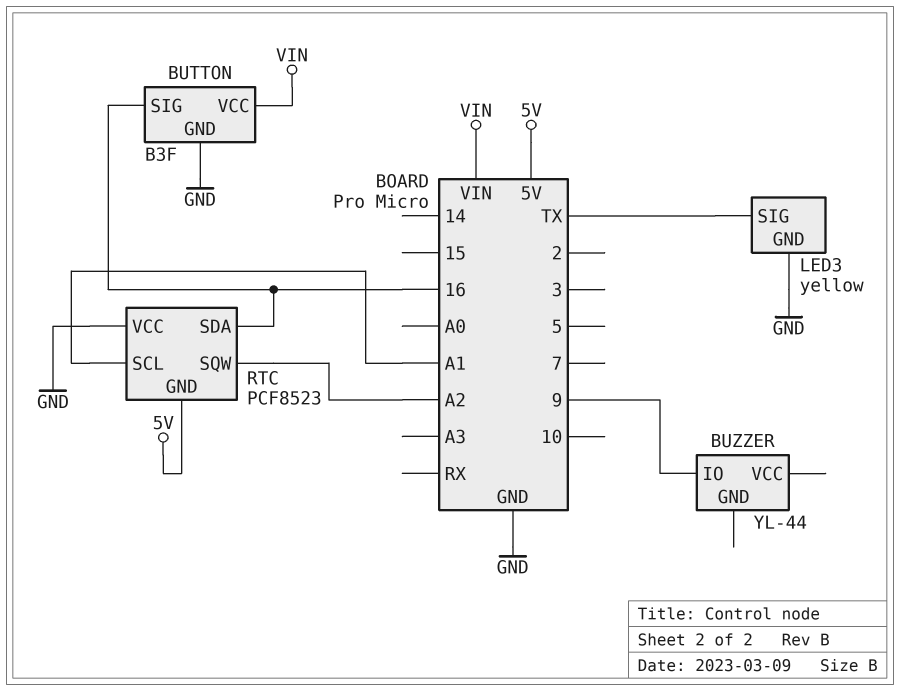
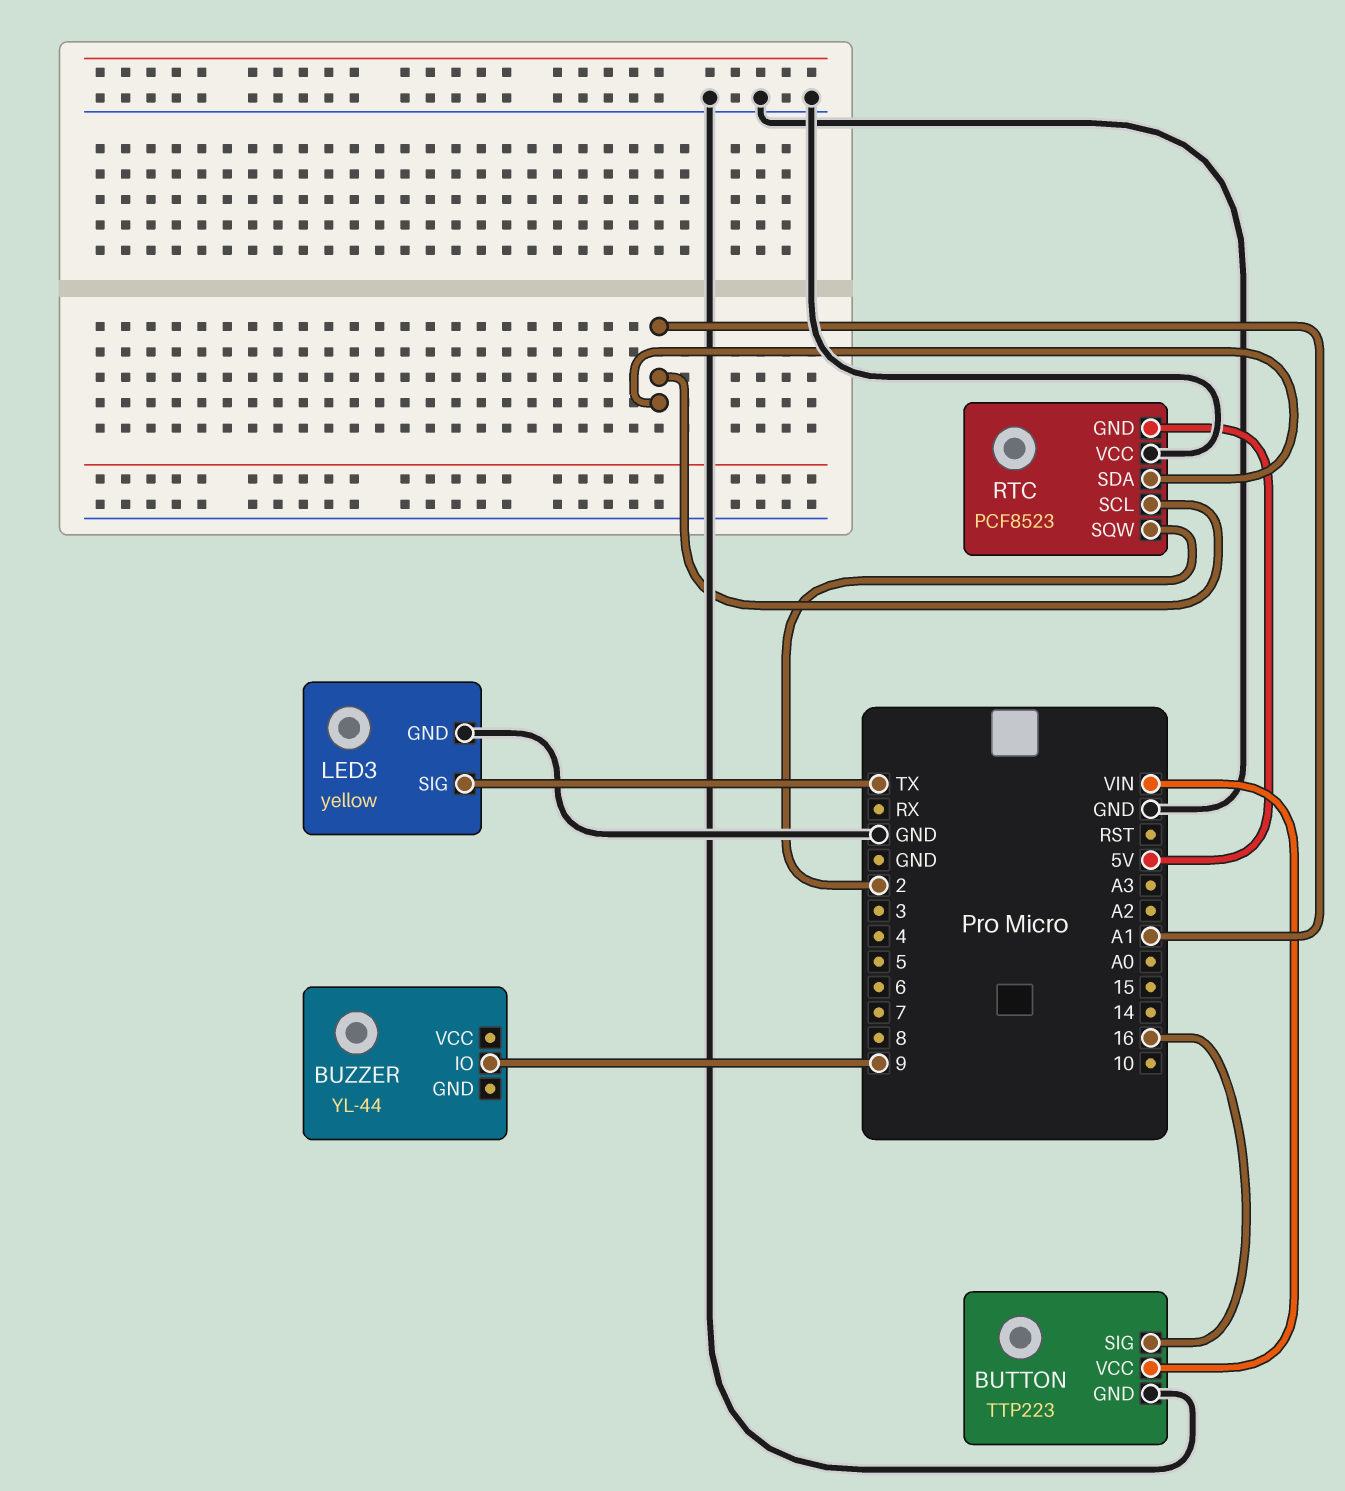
BUTTON: B3F -> TTP223
RTC pin SDA: 16 -> A1
RTC pin SQW: A2 -> 2

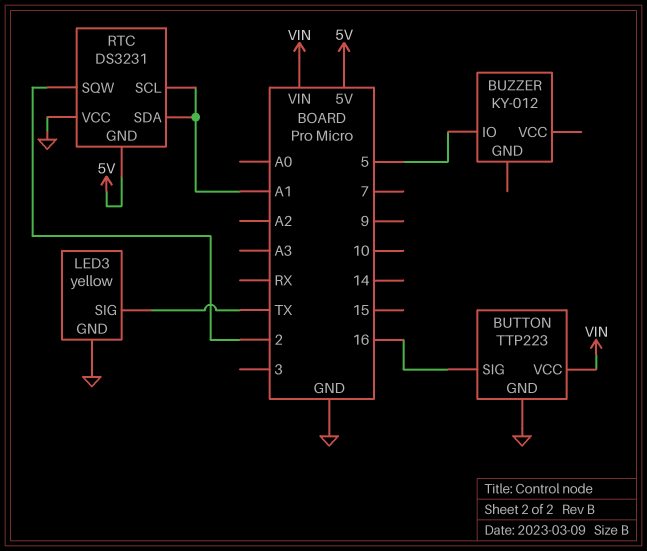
BUZZER: YL-44 -> KY-012
BUZZER pin IO: 9 -> 5
RTC: PCF8523 -> DS3231

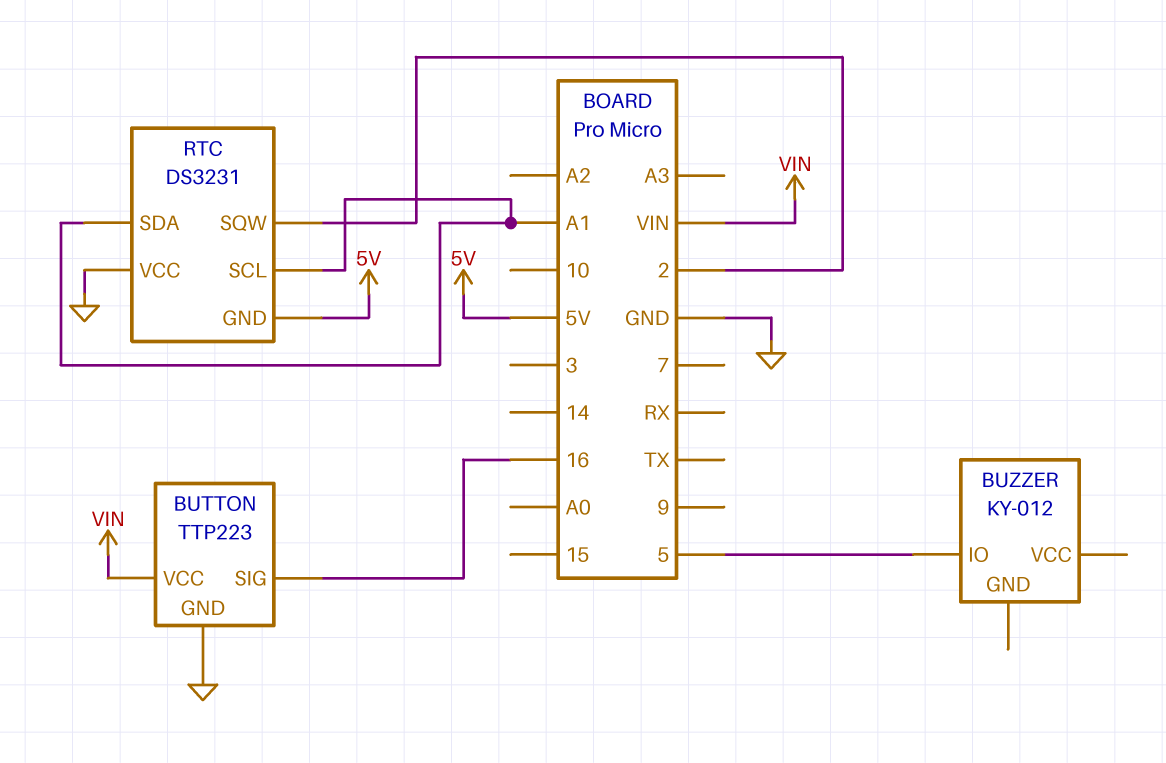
LED3: yellow -> none
LED3 pin GND: GND -> none
LED3 pin SIG: TX -> none

